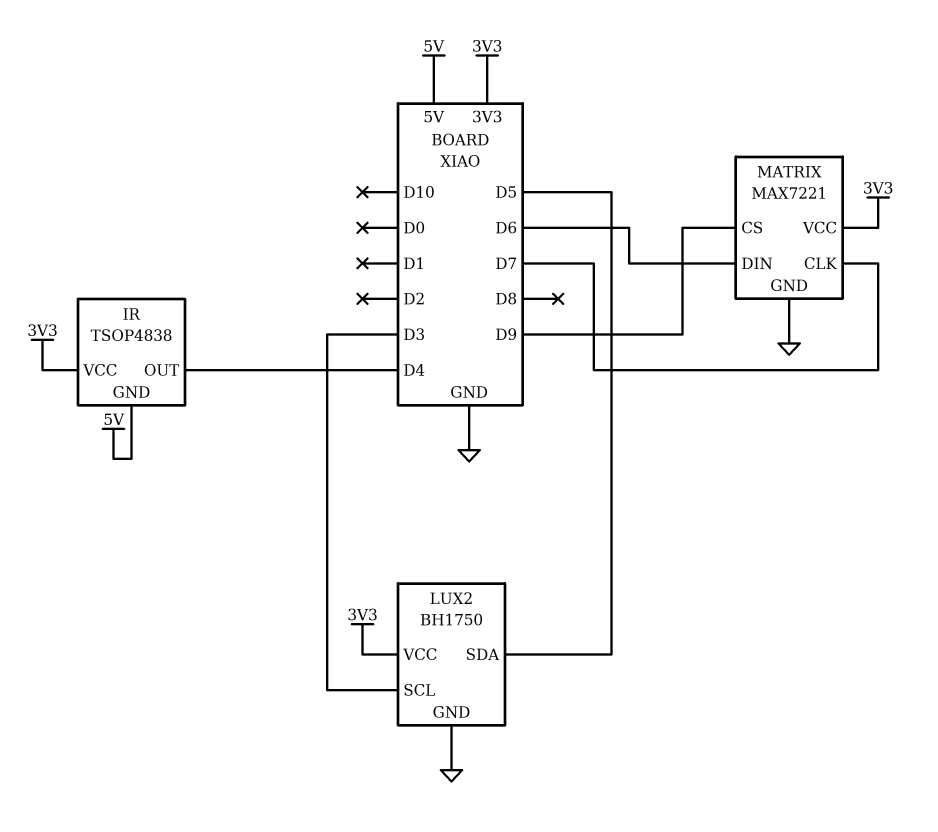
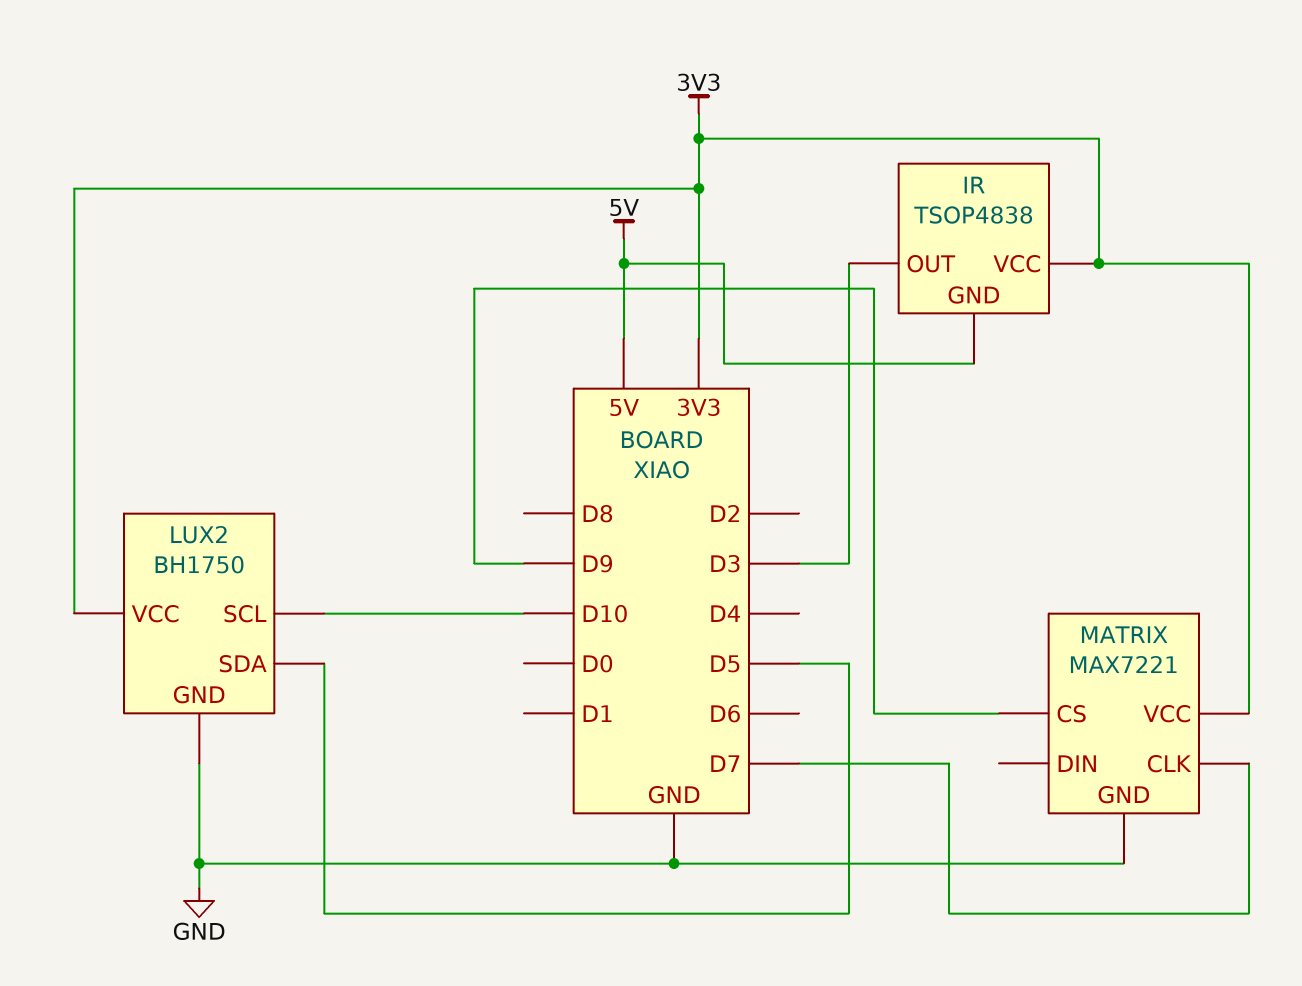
IR pin OUT: D4 -> D3
LUX2 pin SCL: D3 -> D10
MATRIX pin DIN: D6 -> none

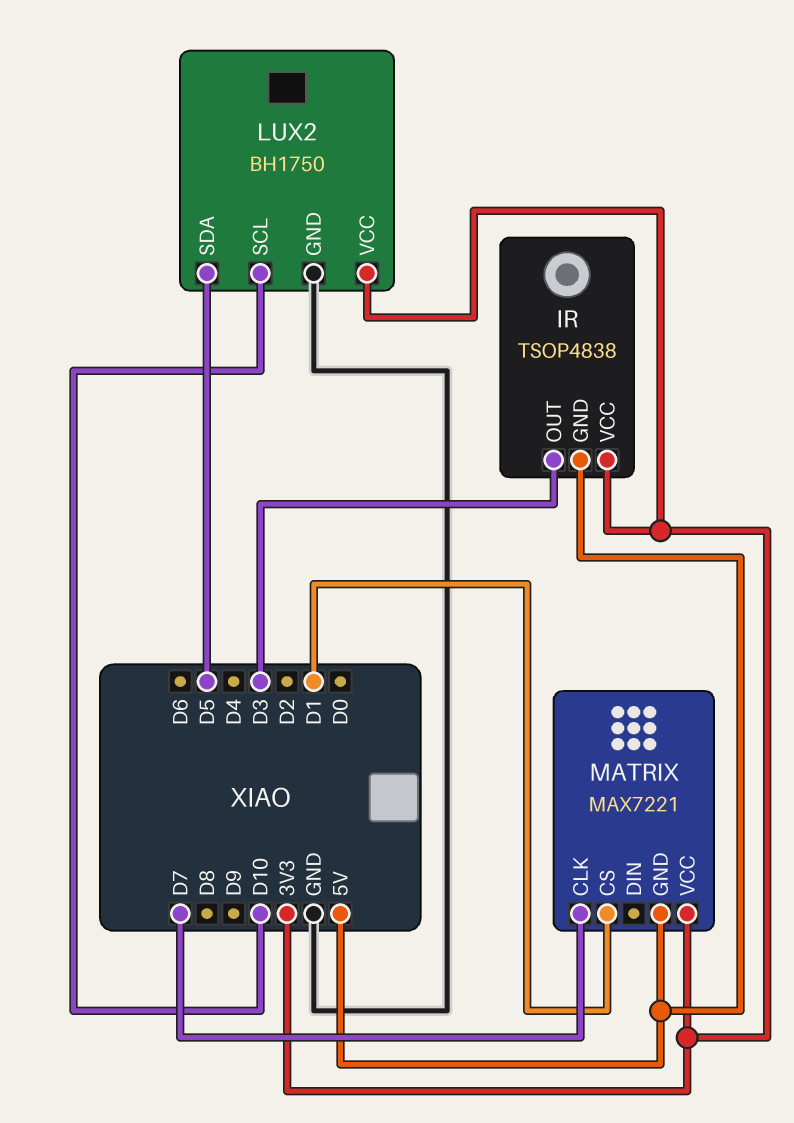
MATRIX pin CS: D9 -> D1
MATRIX pin GND: GND -> 5V

